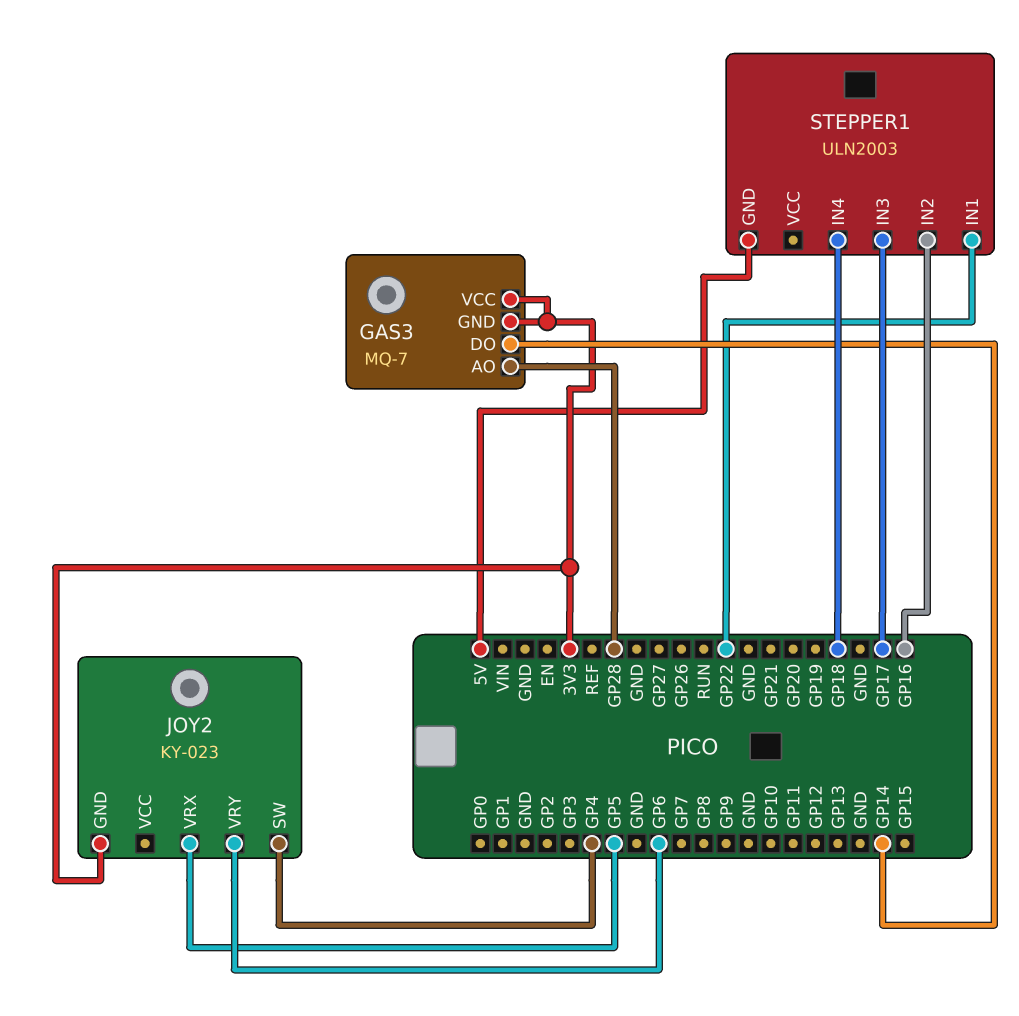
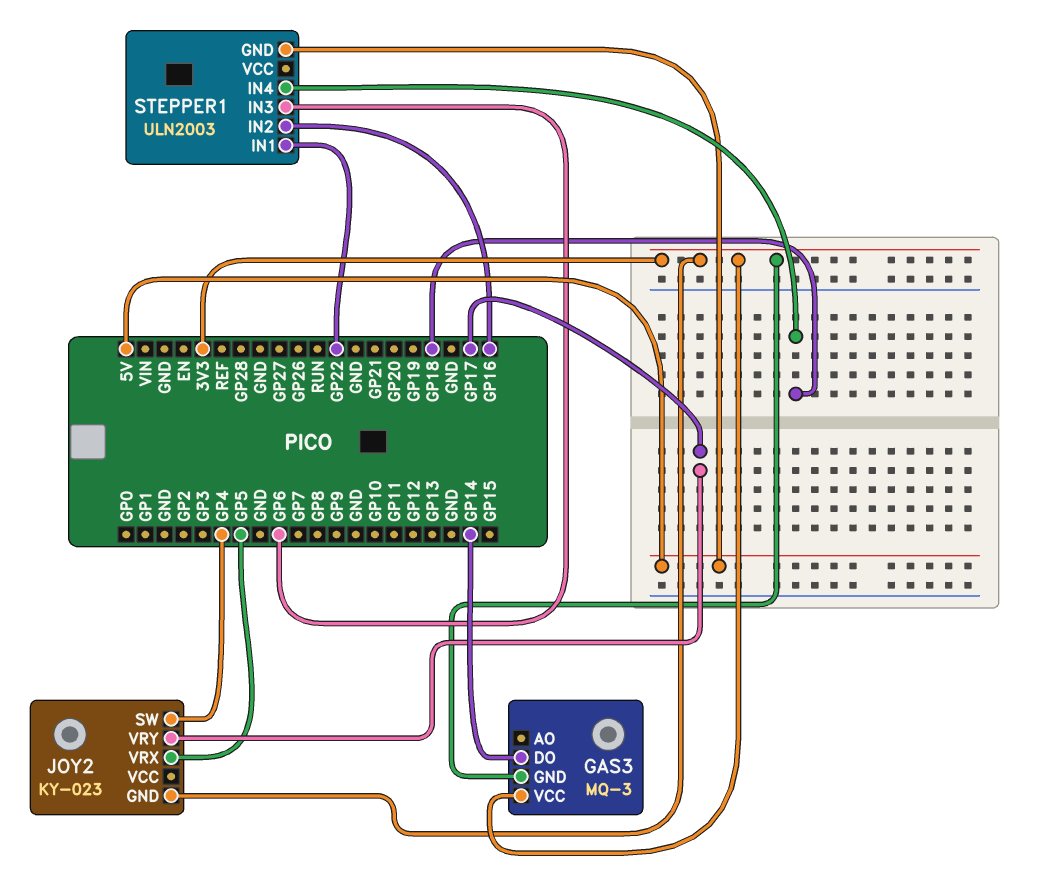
GAS3: MQ-7 -> MQ-3
GAS3 pin AO: GP28 -> none
JOY2 pin VRY: GP6 -> GP17
STEPPER1 pin IN3: GP17 -> GP6

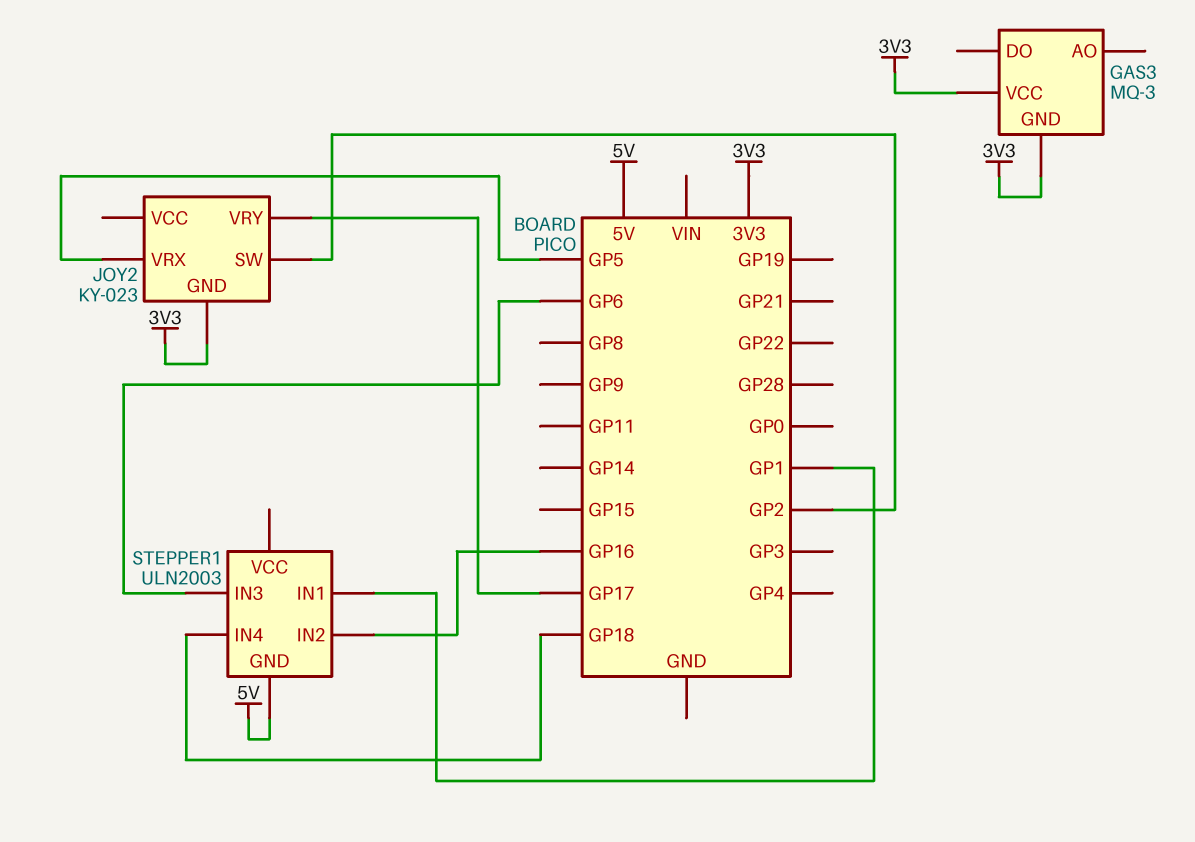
GAS3 pin DO: GP14 -> none
JOY2 pin SW: GP4 -> GP2
STEPPER1 pin IN1: GP22 -> GP1

